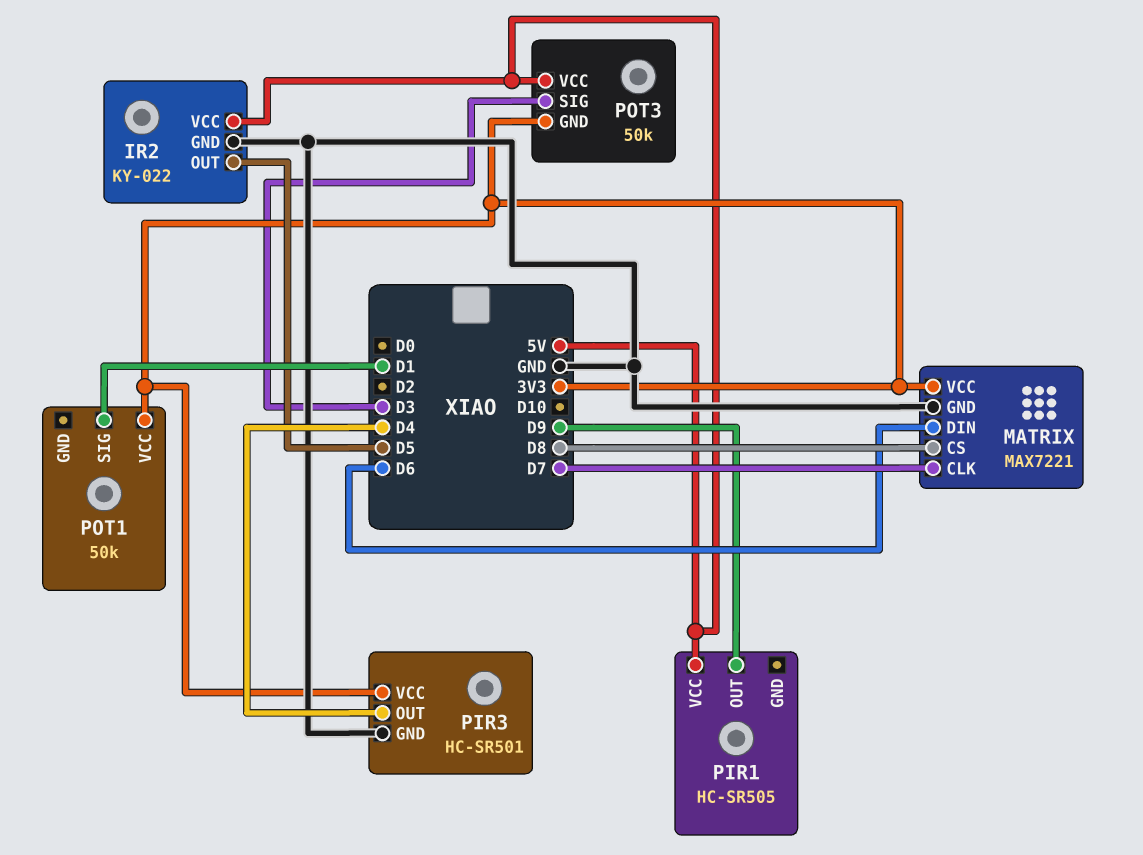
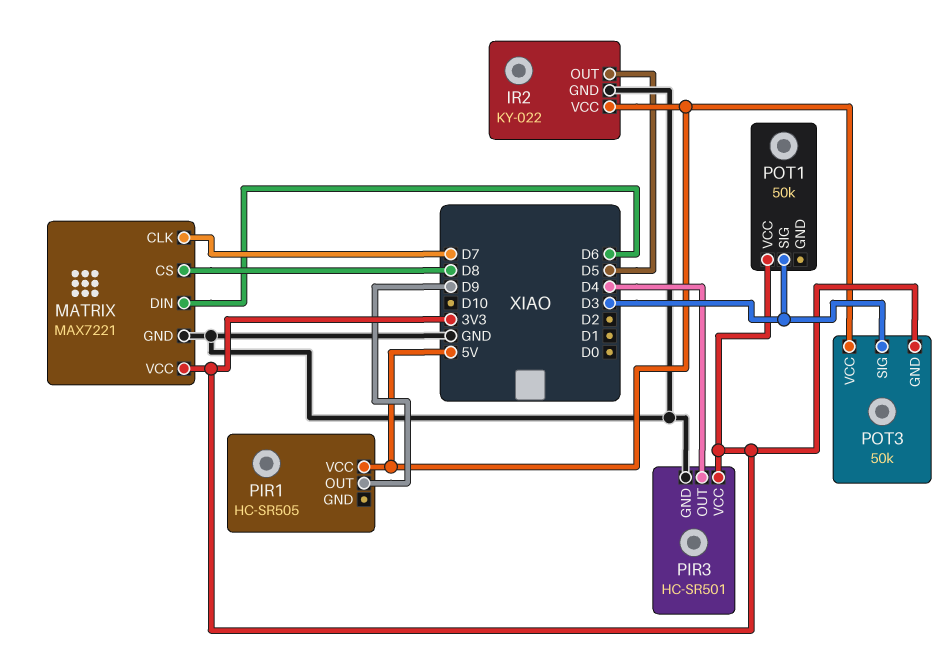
POT1 pin SIG: D1 -> D3

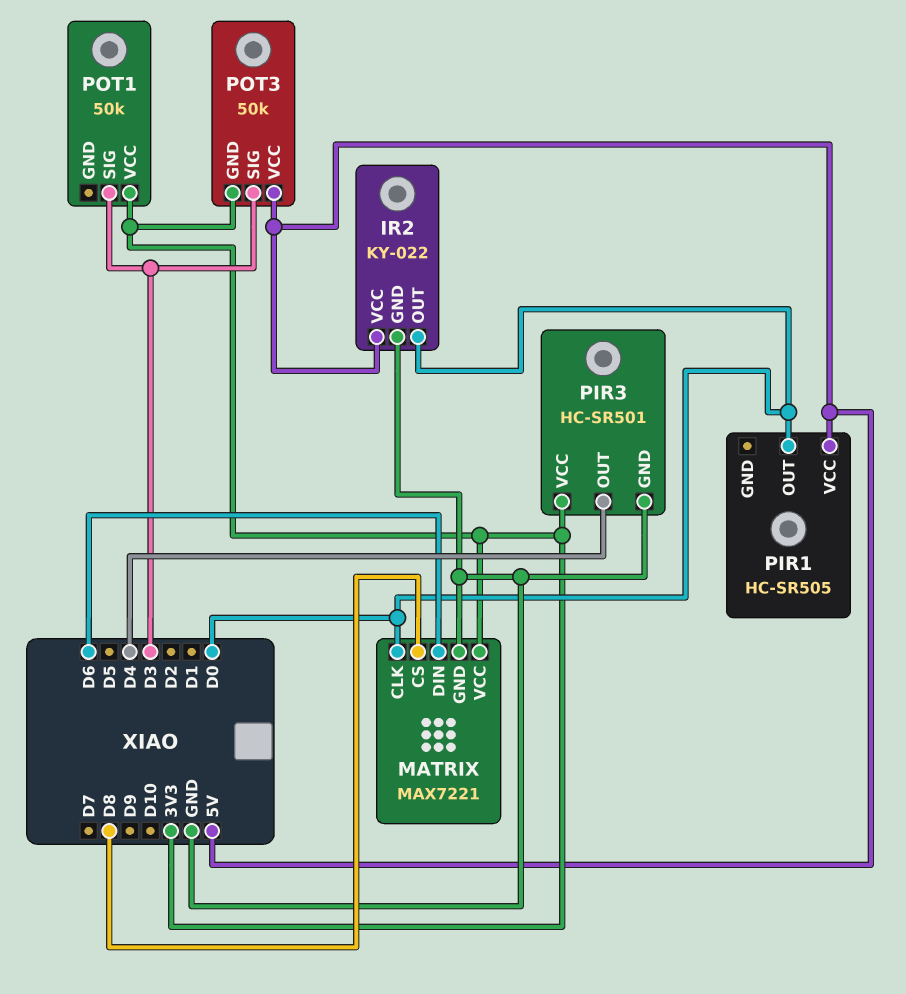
IR2 pin OUT: D5 -> D0
MATRIX pin CLK: D7 -> D0
PIR1 pin OUT: D9 -> D0

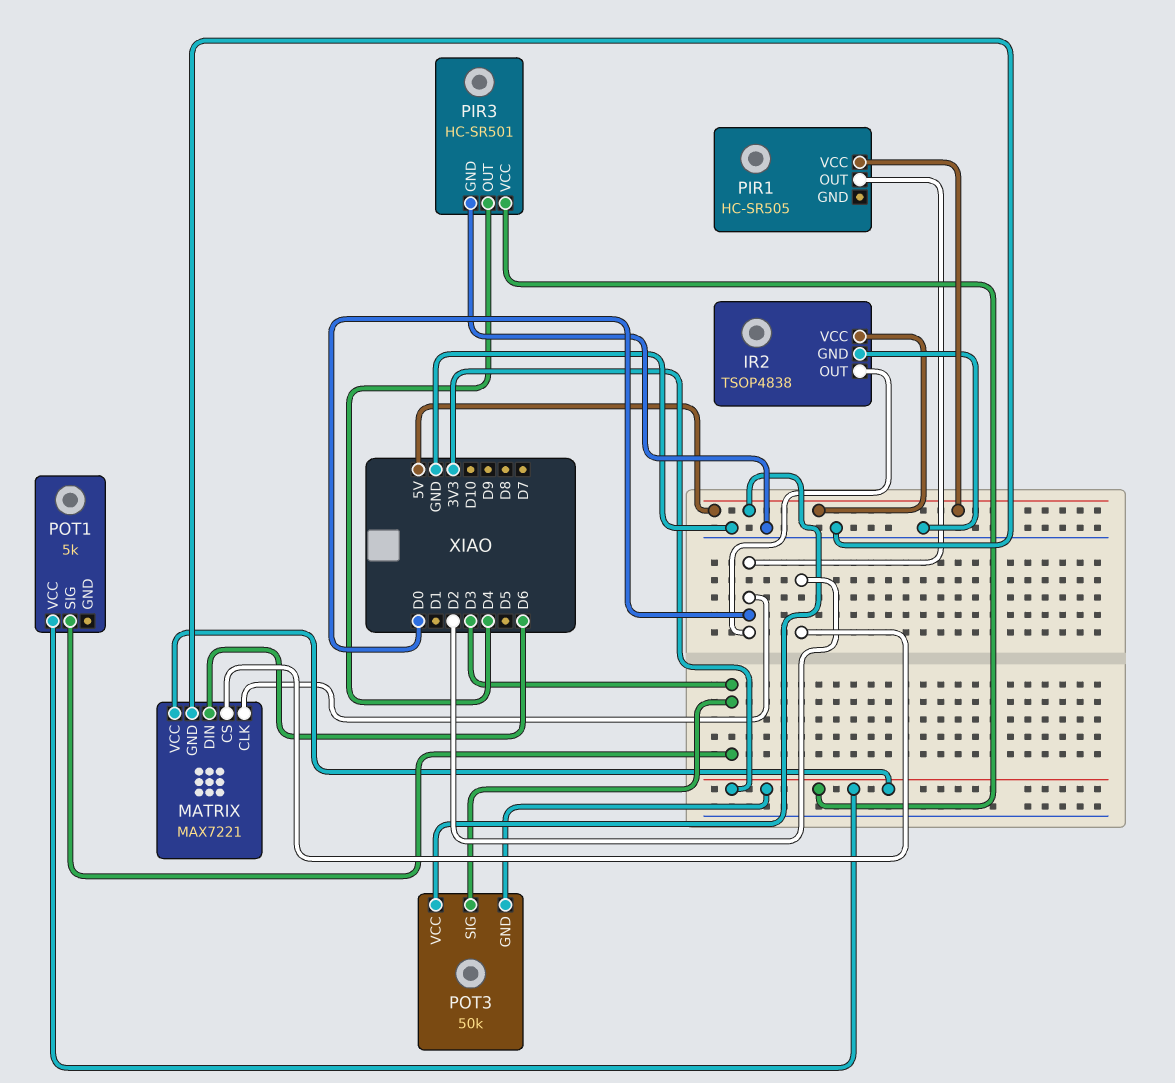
IR2: KY-022 -> TSOP4838
MATRIX pin CS: D8 -> D2
POT1: 50k -> 5k

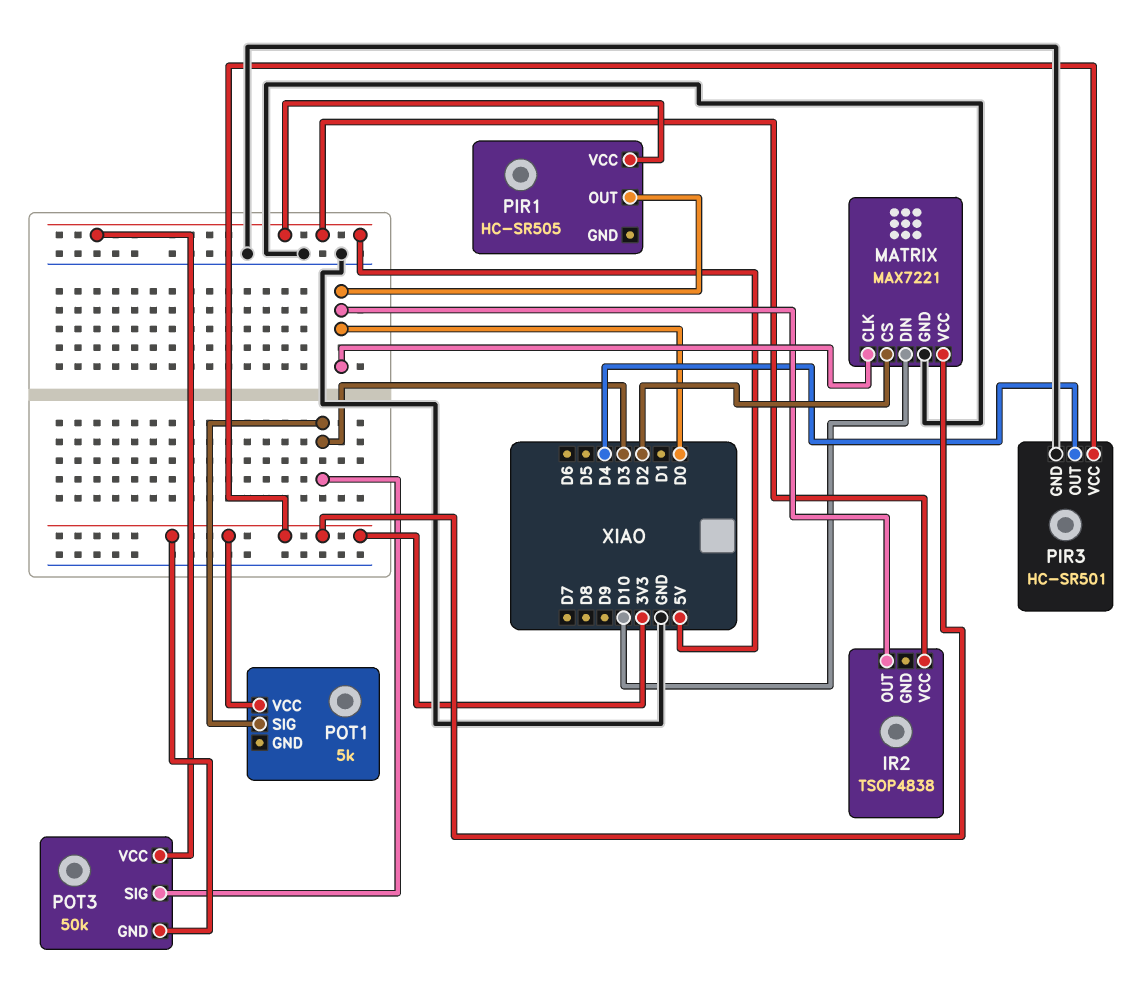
IR2 pin GND: GND -> none
MATRIX pin DIN: D6 -> D10

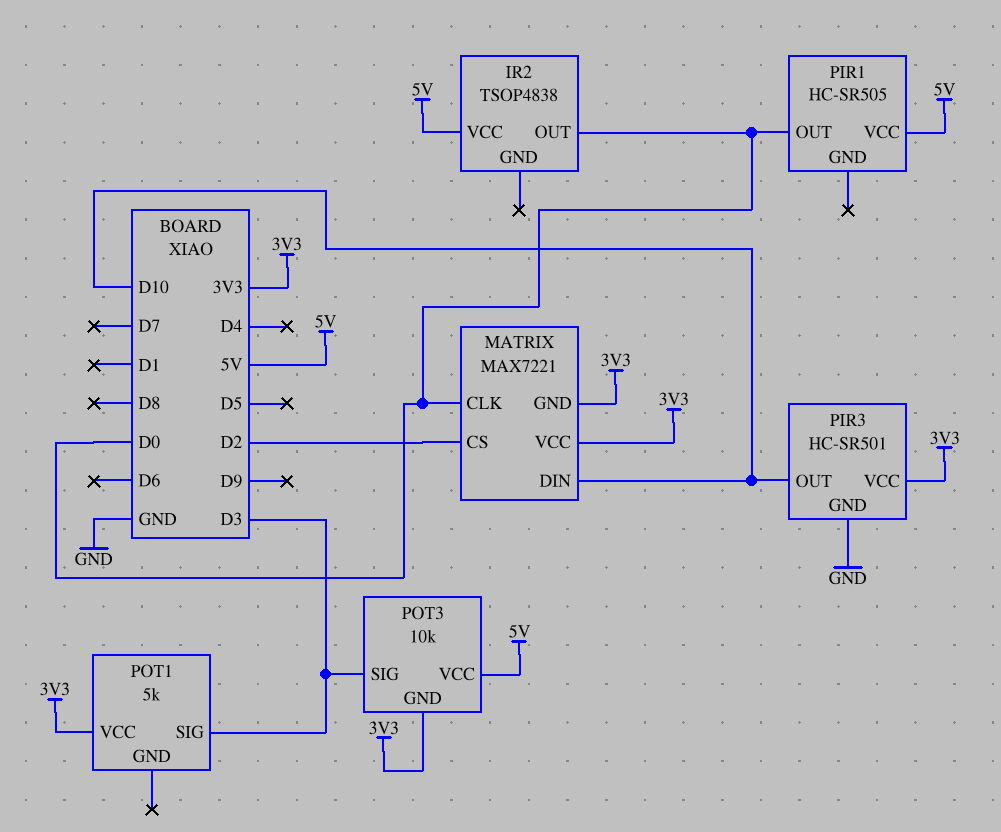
MATRIX pin GND: GND -> 3V3
PIR3 pin OUT: D4 -> D10
POT3: 50k -> 10k

